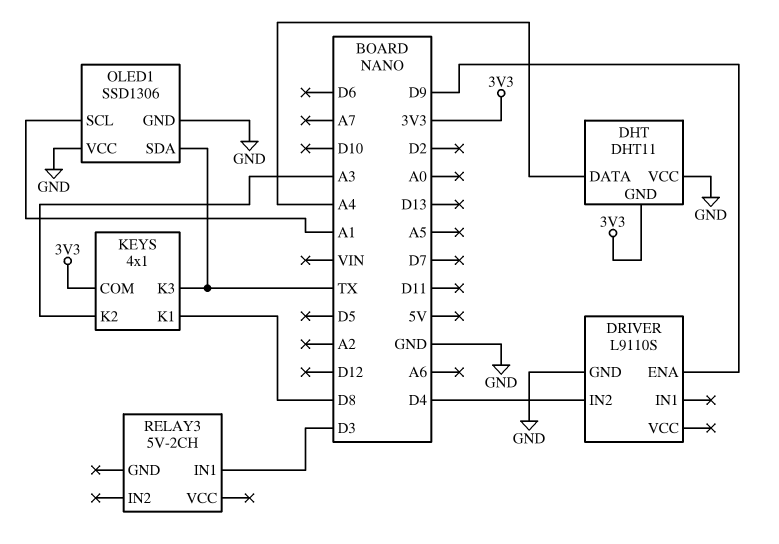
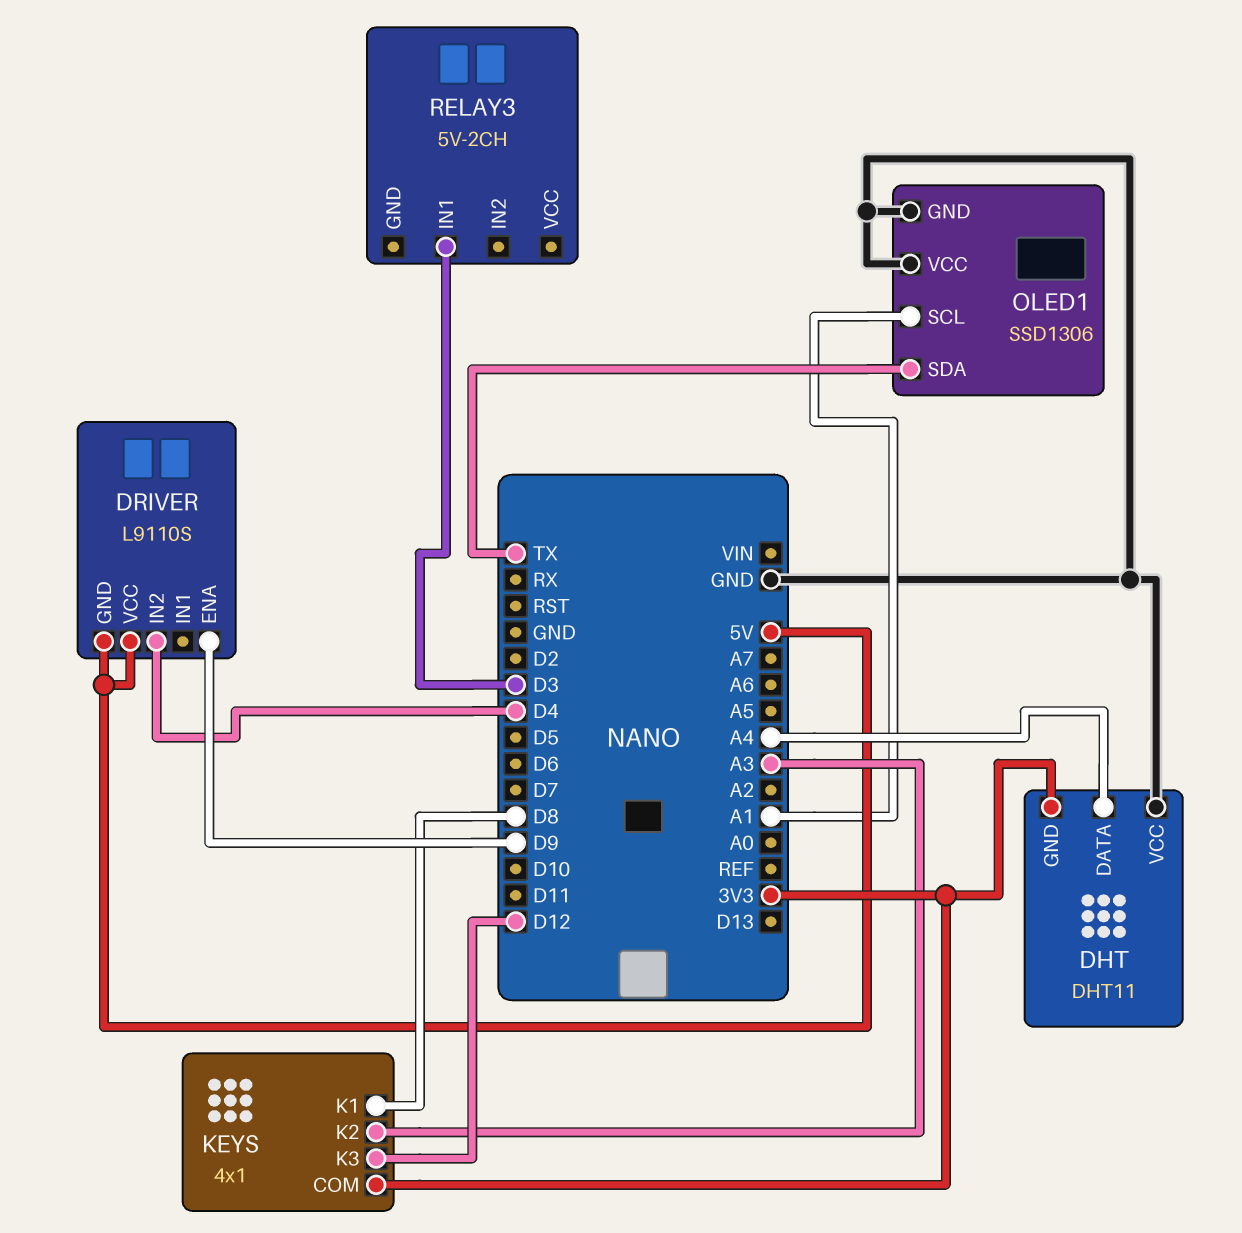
DRIVER pin GND: GND -> 5V
DRIVER pin VCC: none -> 5V
KEYS pin K3: TX -> D12

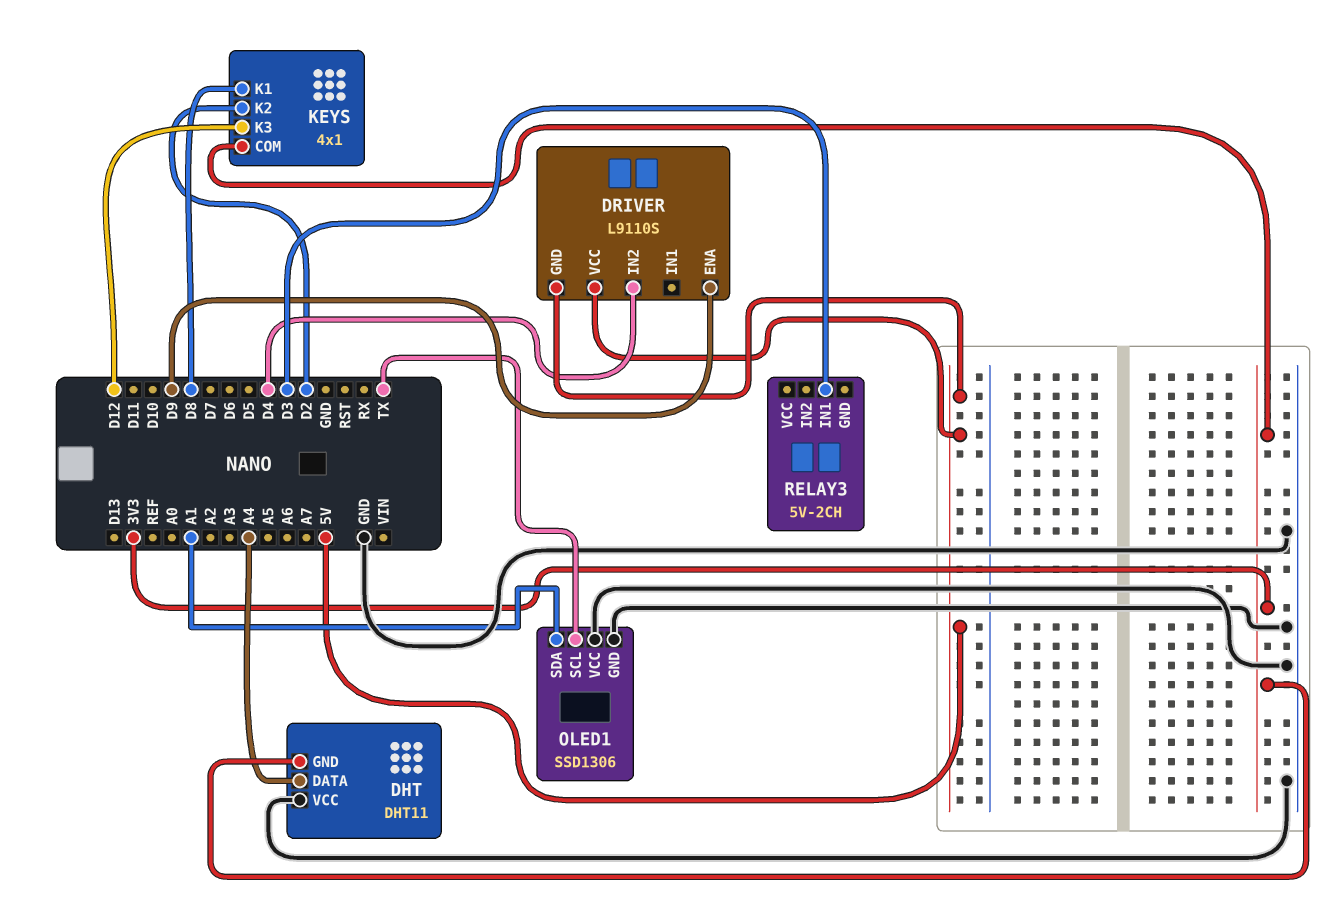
KEYS pin K2: A3 -> D2
OLED1 pin SCL: A1 -> TX
OLED1 pin SDA: TX -> A1

